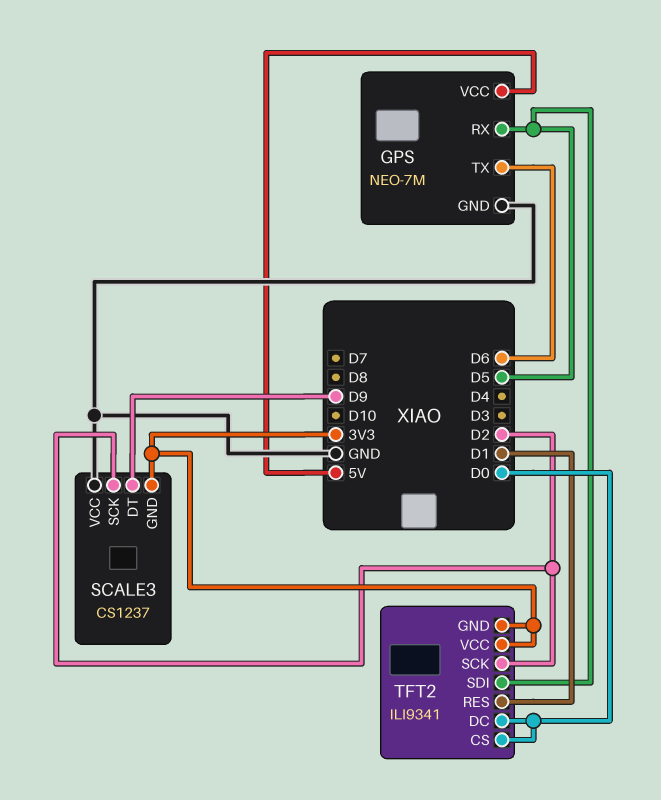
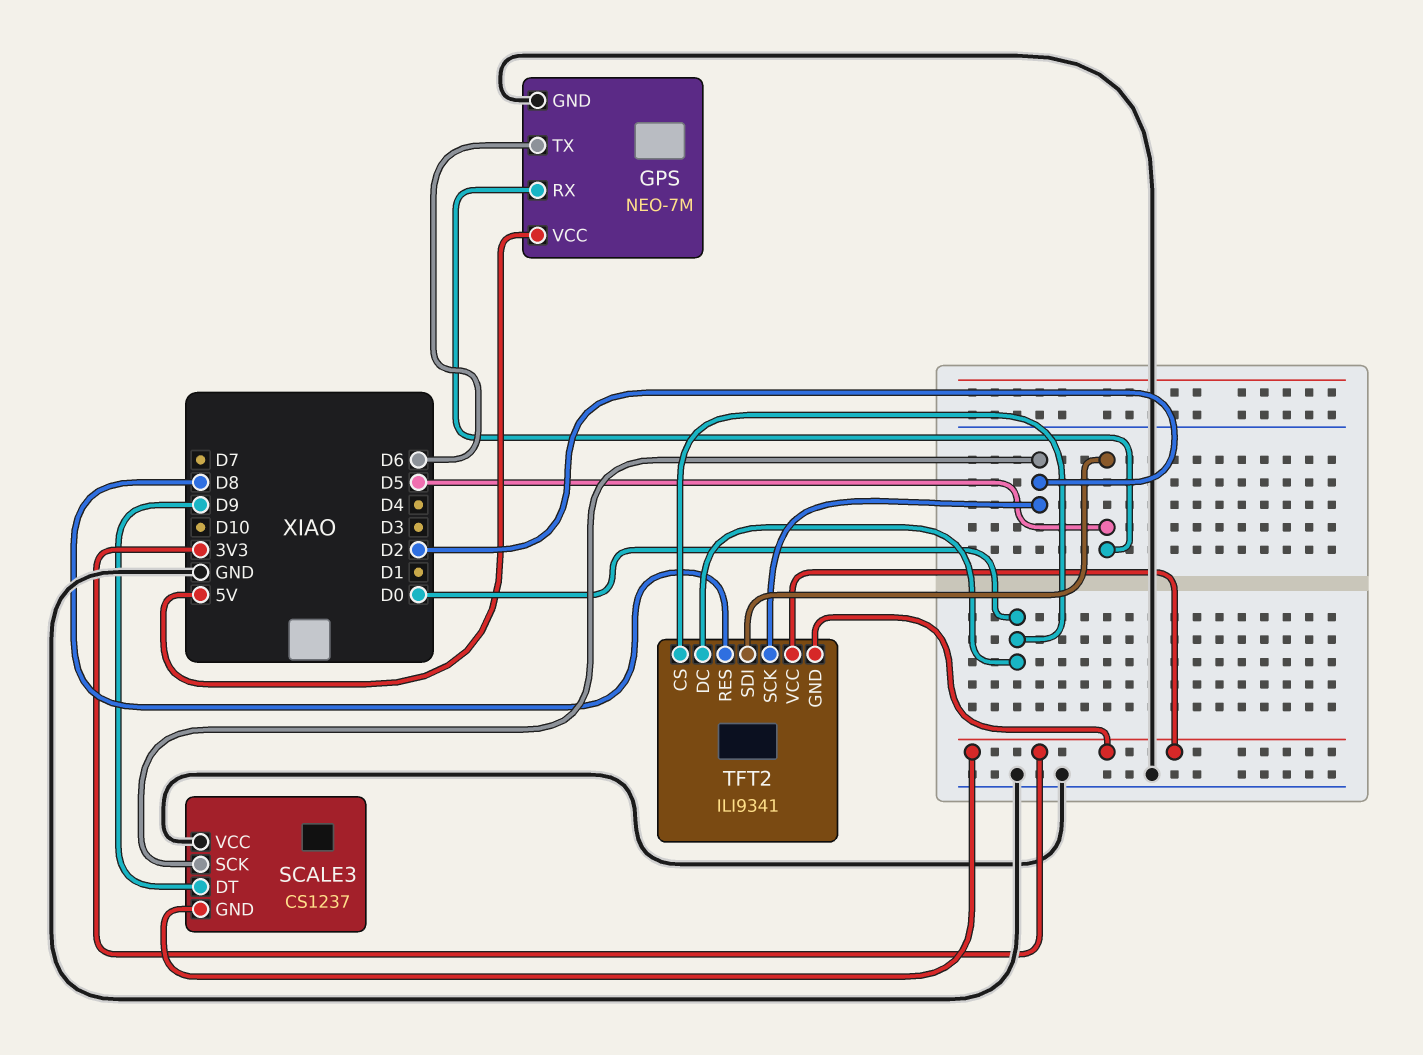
TFT2 pin RES: D1 -> D8

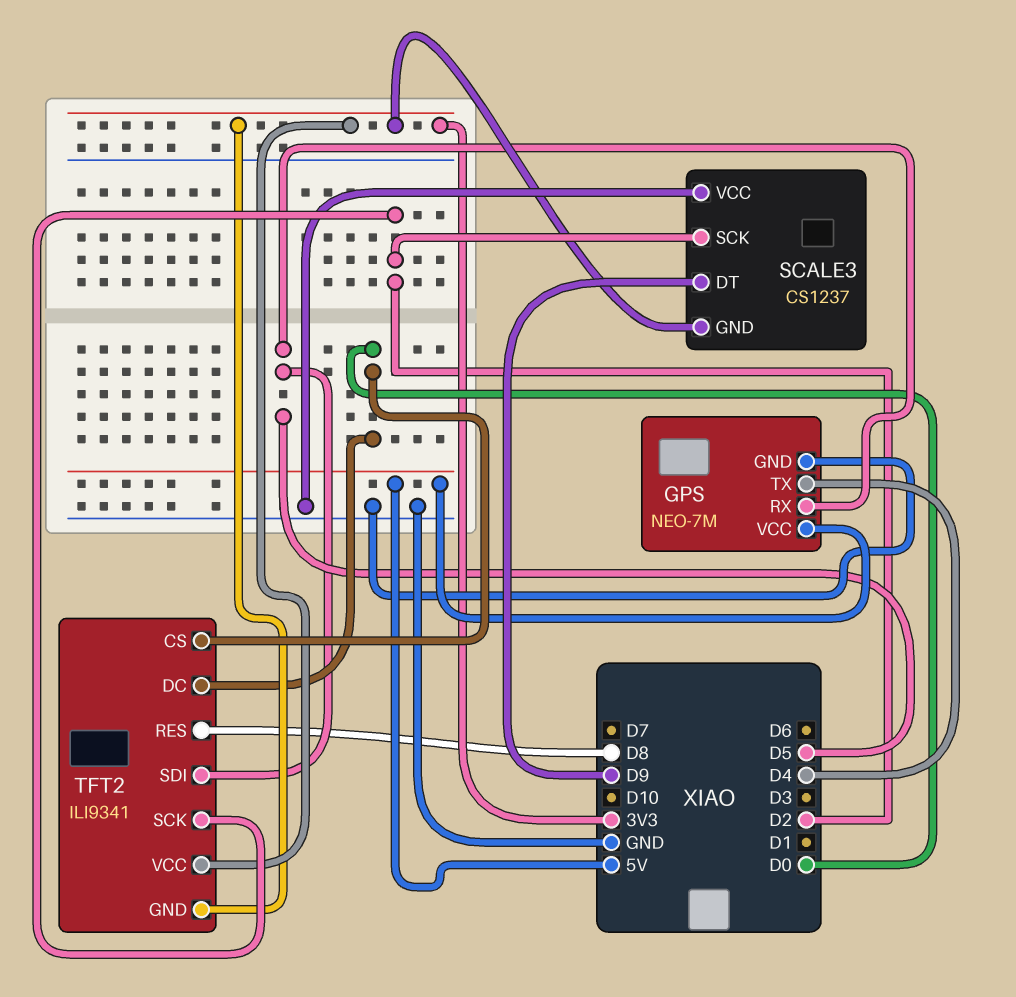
GPS pin TX: D6 -> D4

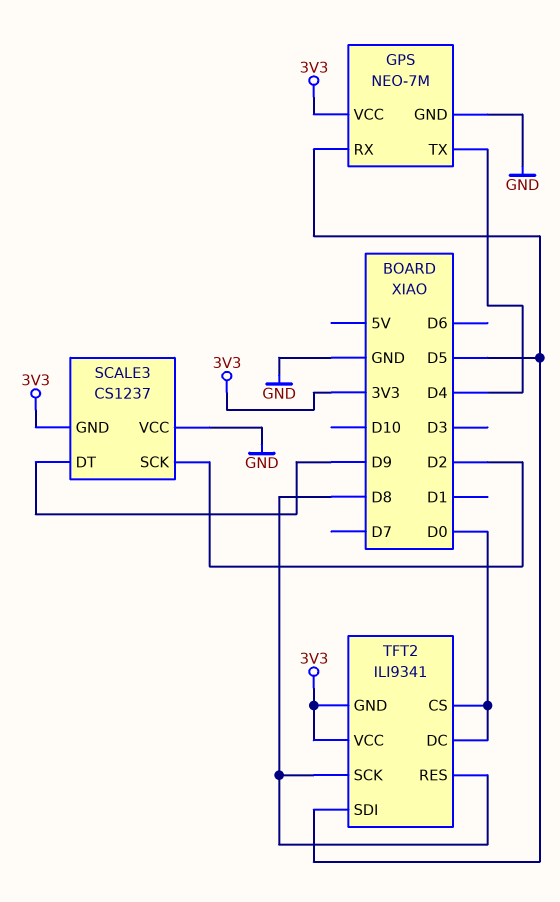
GPS pin VCC: 5V -> 3V3
TFT2 pin SCK: D2 -> D8

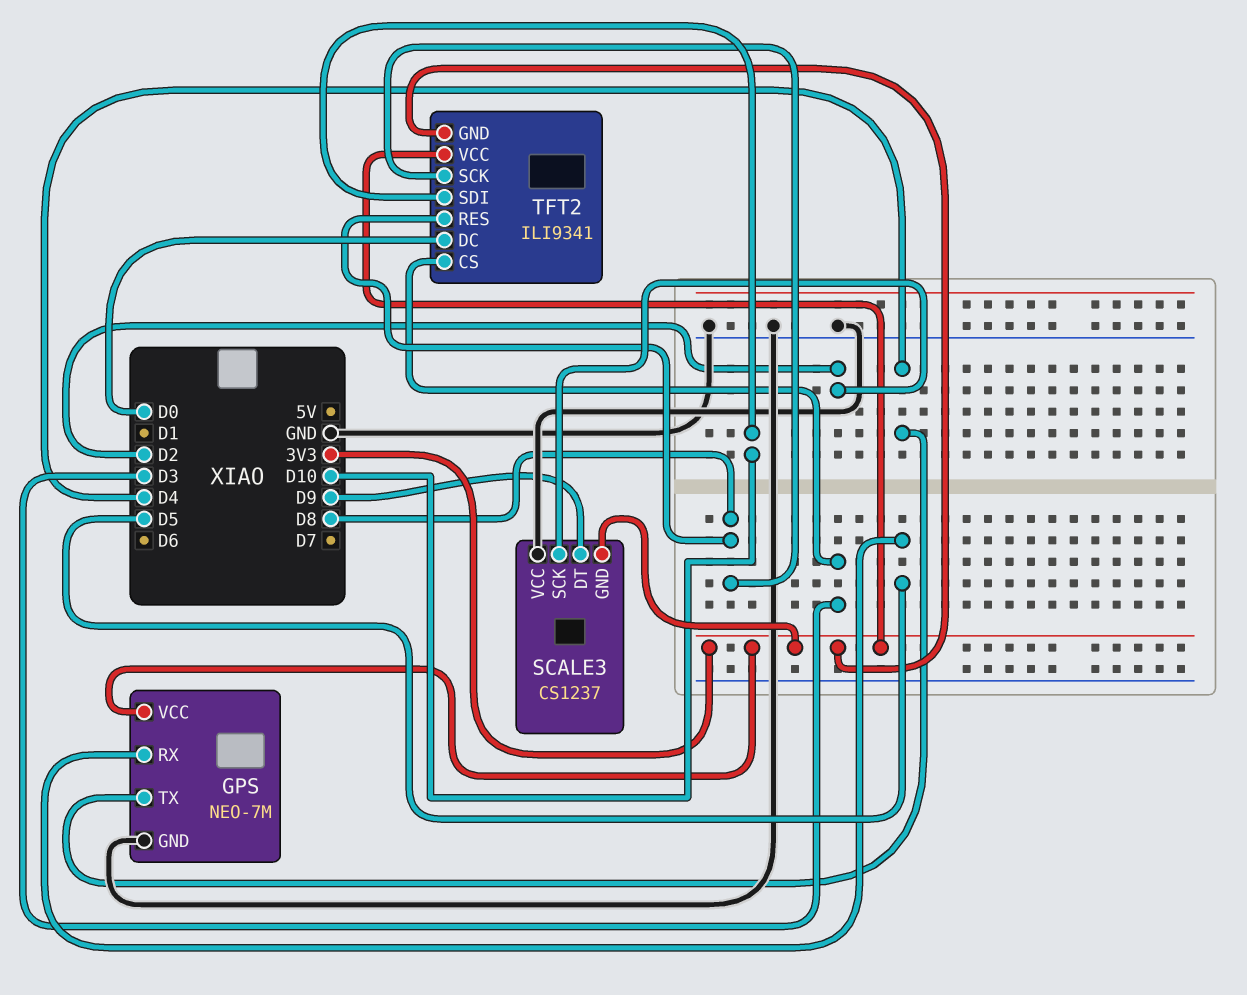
TFT2 pin CS: D0 -> D3
TFT2 pin SDI: D5 -> D10

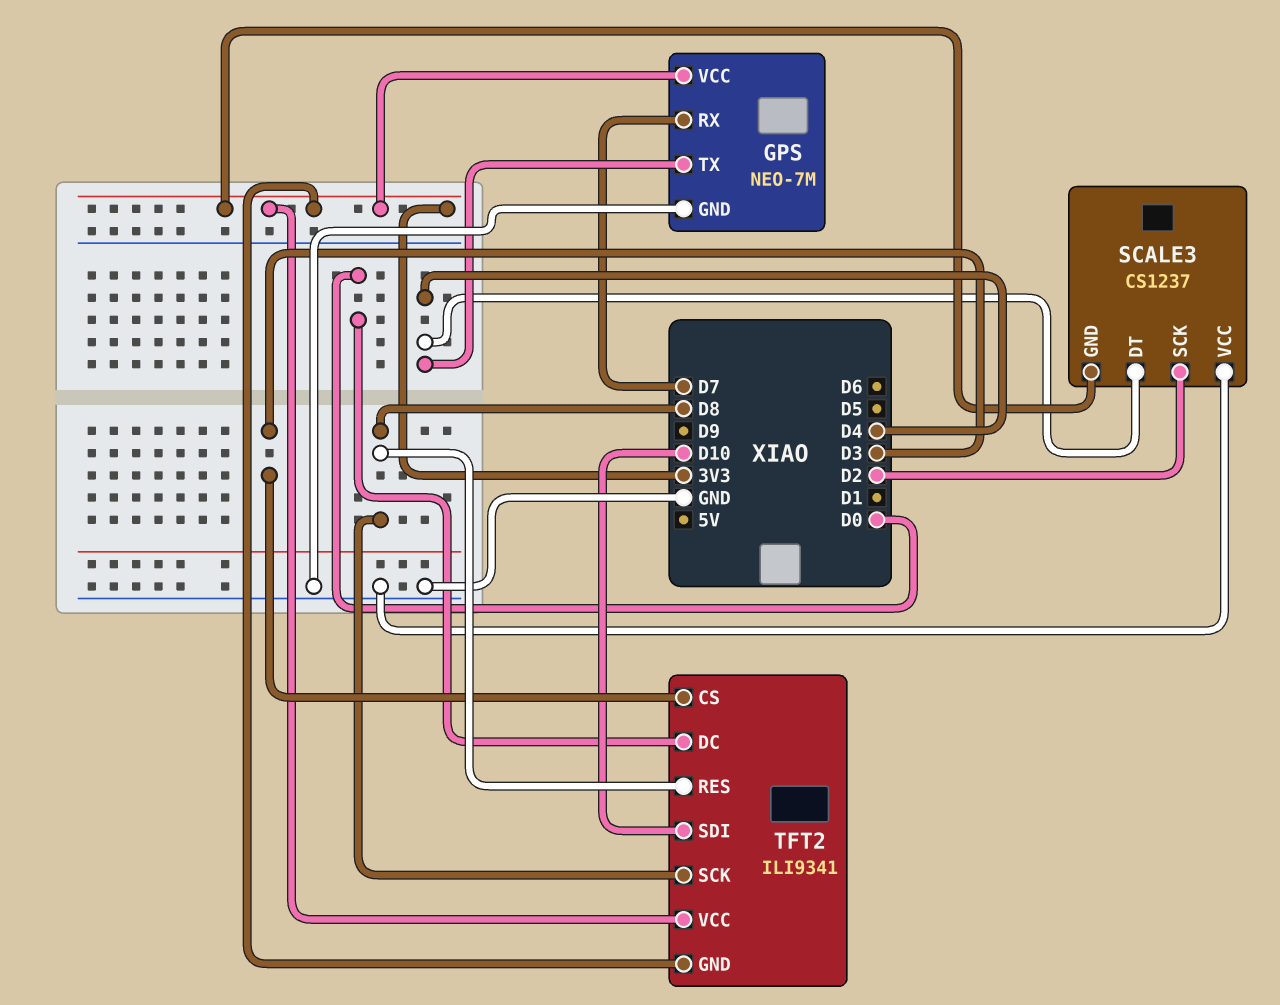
GPS pin RX: D5 -> D7
SCALE3 pin DT: D9 -> D4

